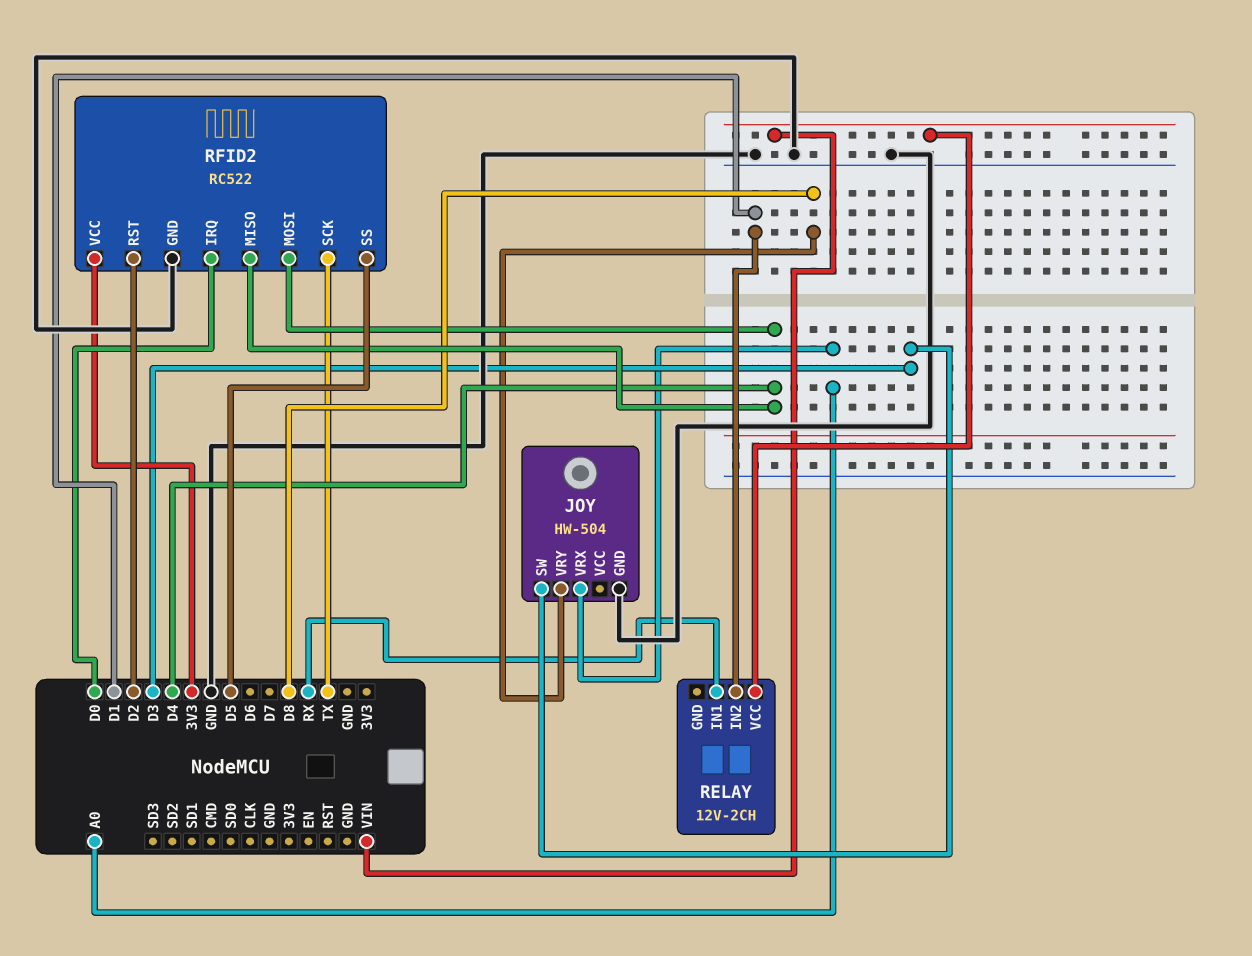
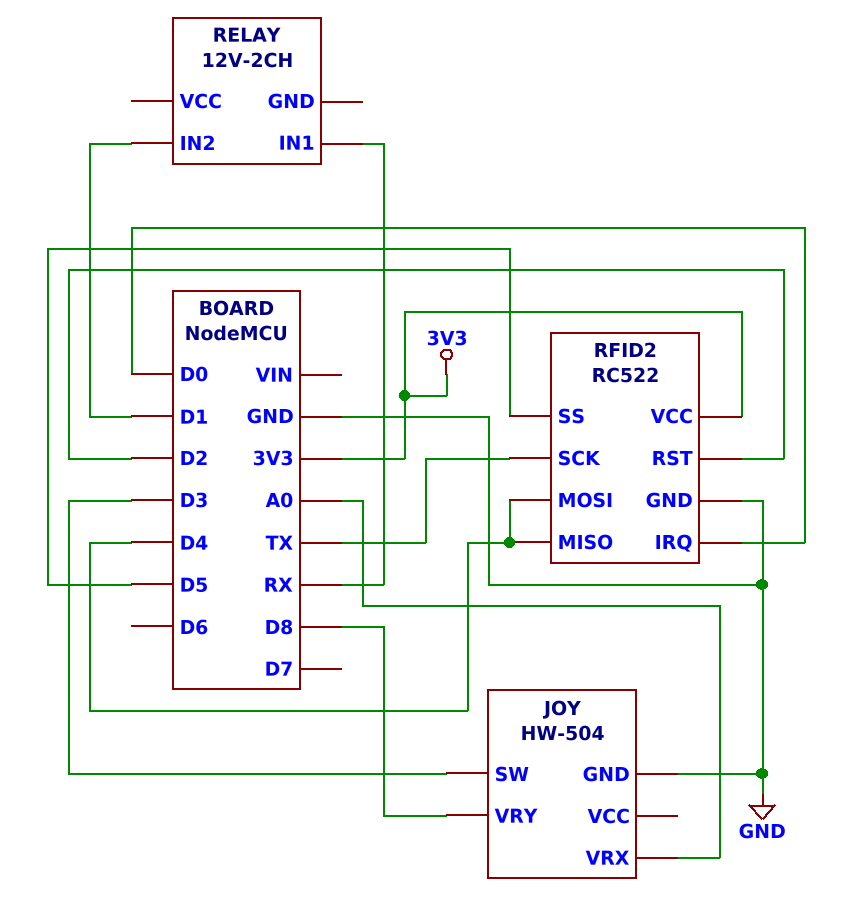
RELAY pin VCC: VIN -> none

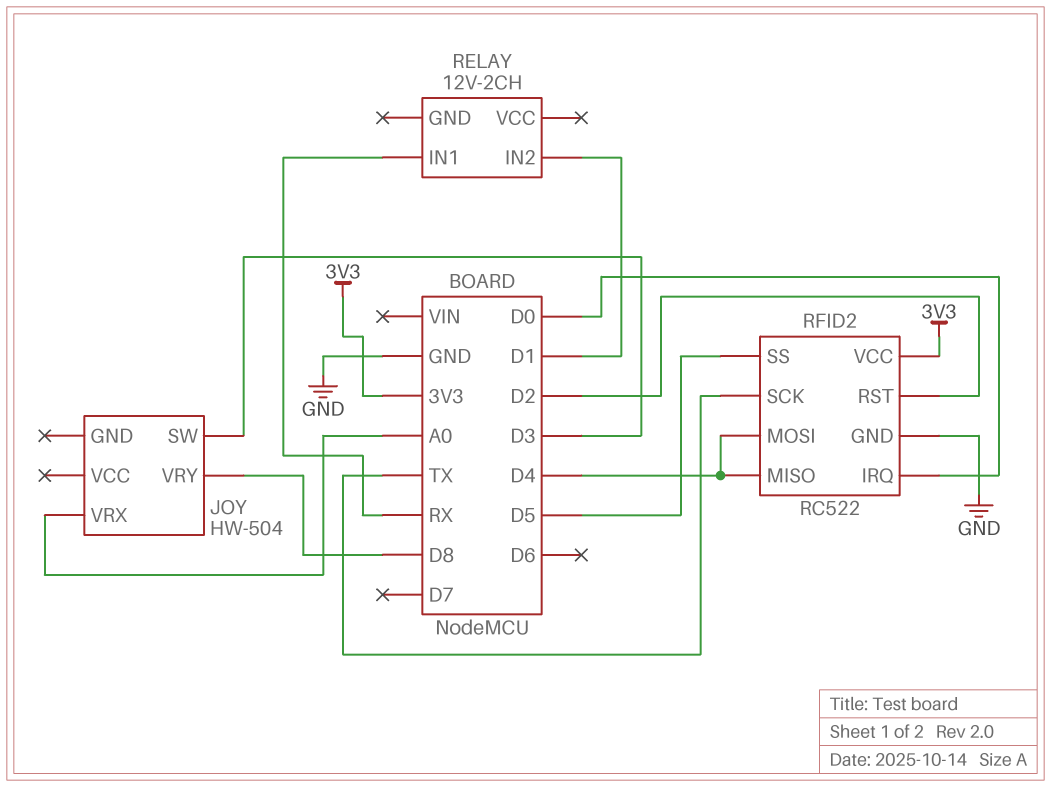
JOY pin GND: GND -> none

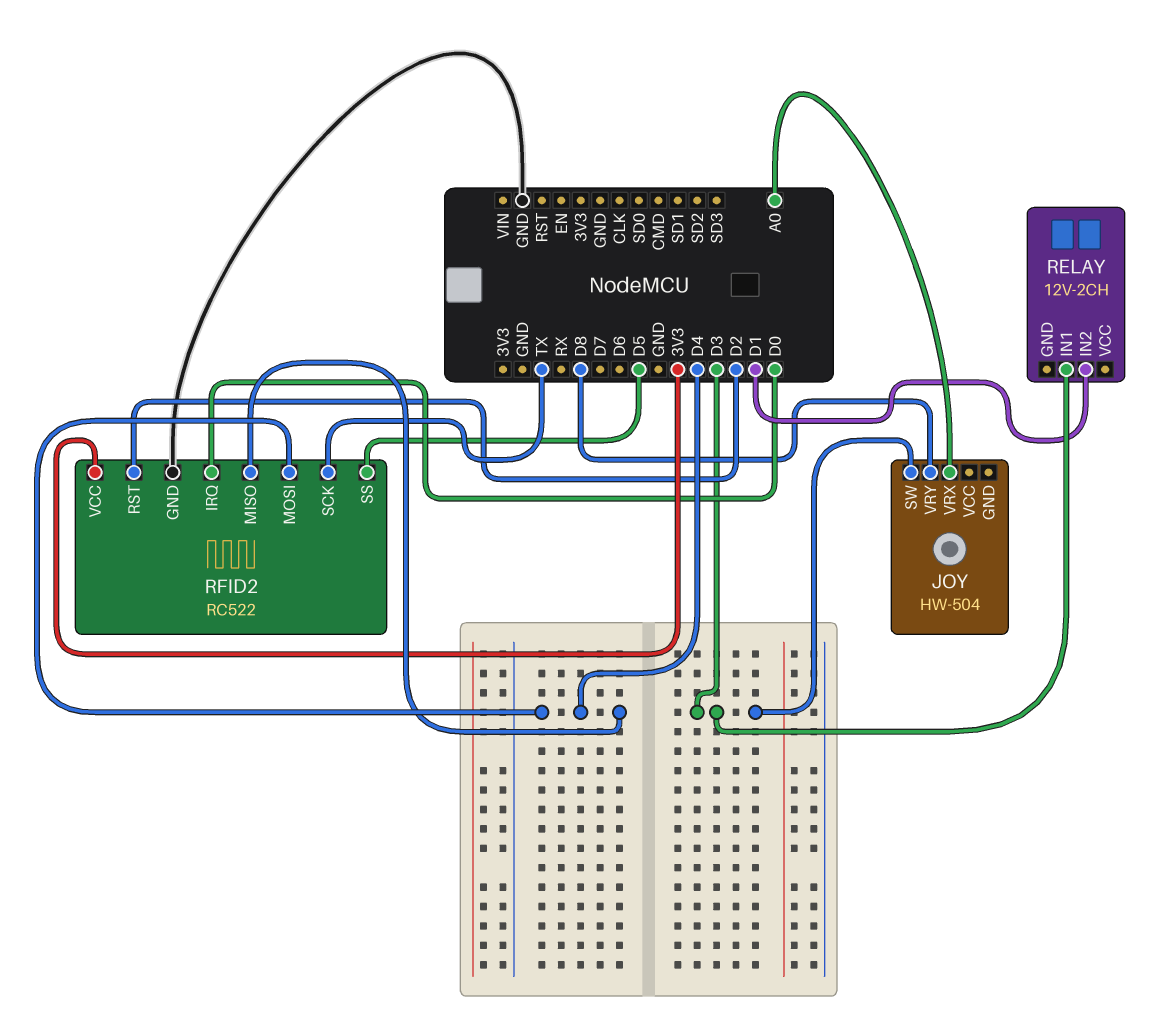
RELAY pin IN1: RX -> D3

